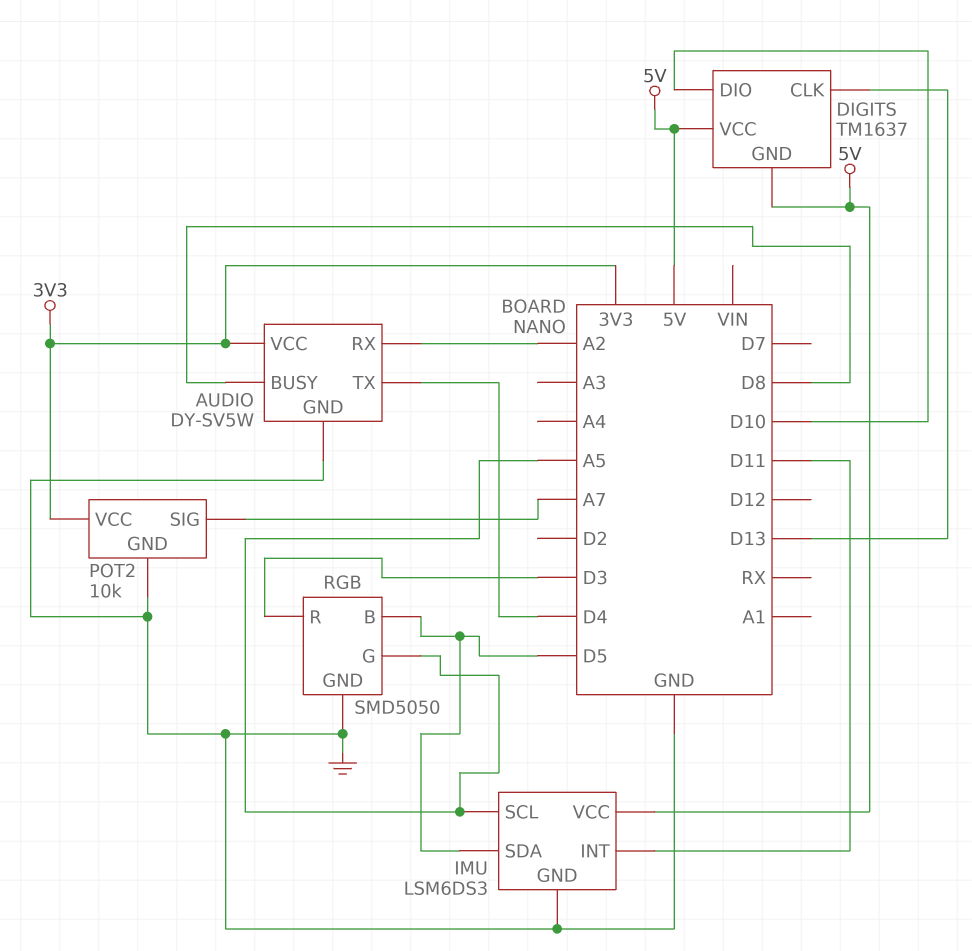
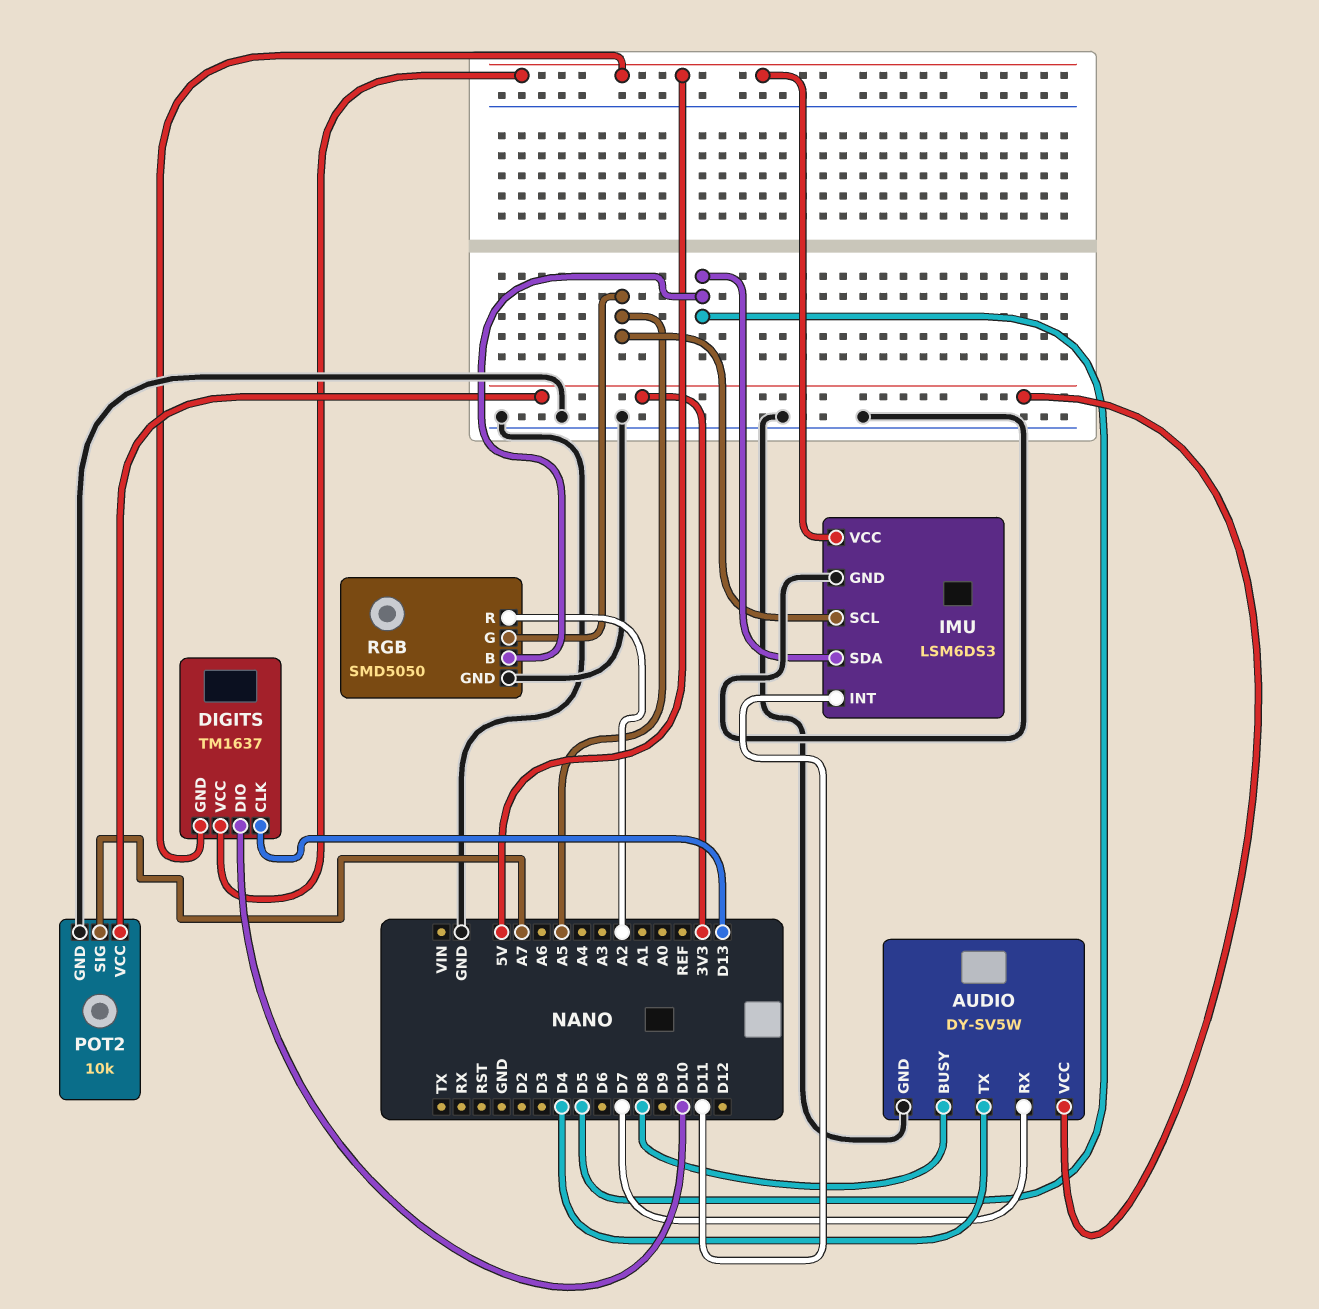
AUDIO pin RX: A2 -> D7
RGB pin R: D3 -> A2

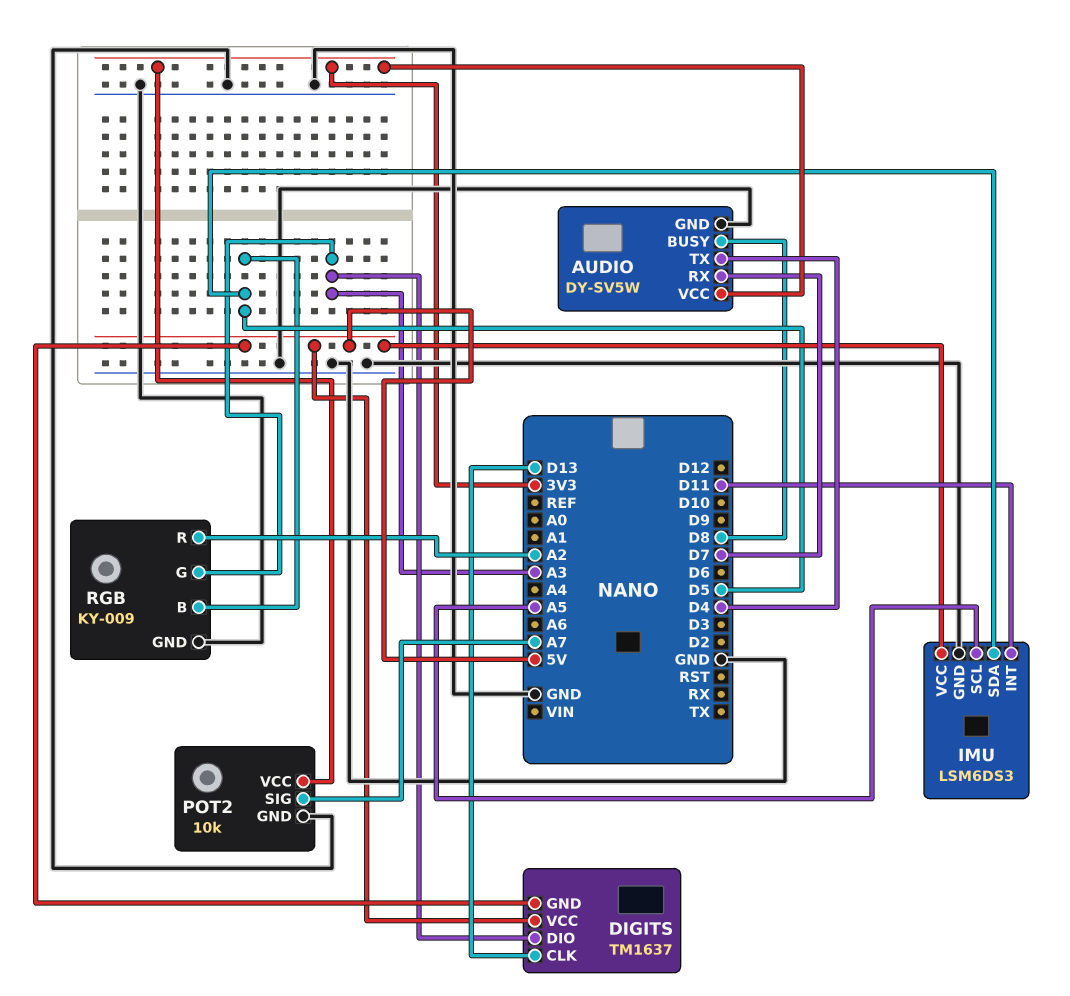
DIGITS pin DIO: D10 -> A3
RGB: SMD5050 -> KY-009
RGB pin G: A5 -> A3

